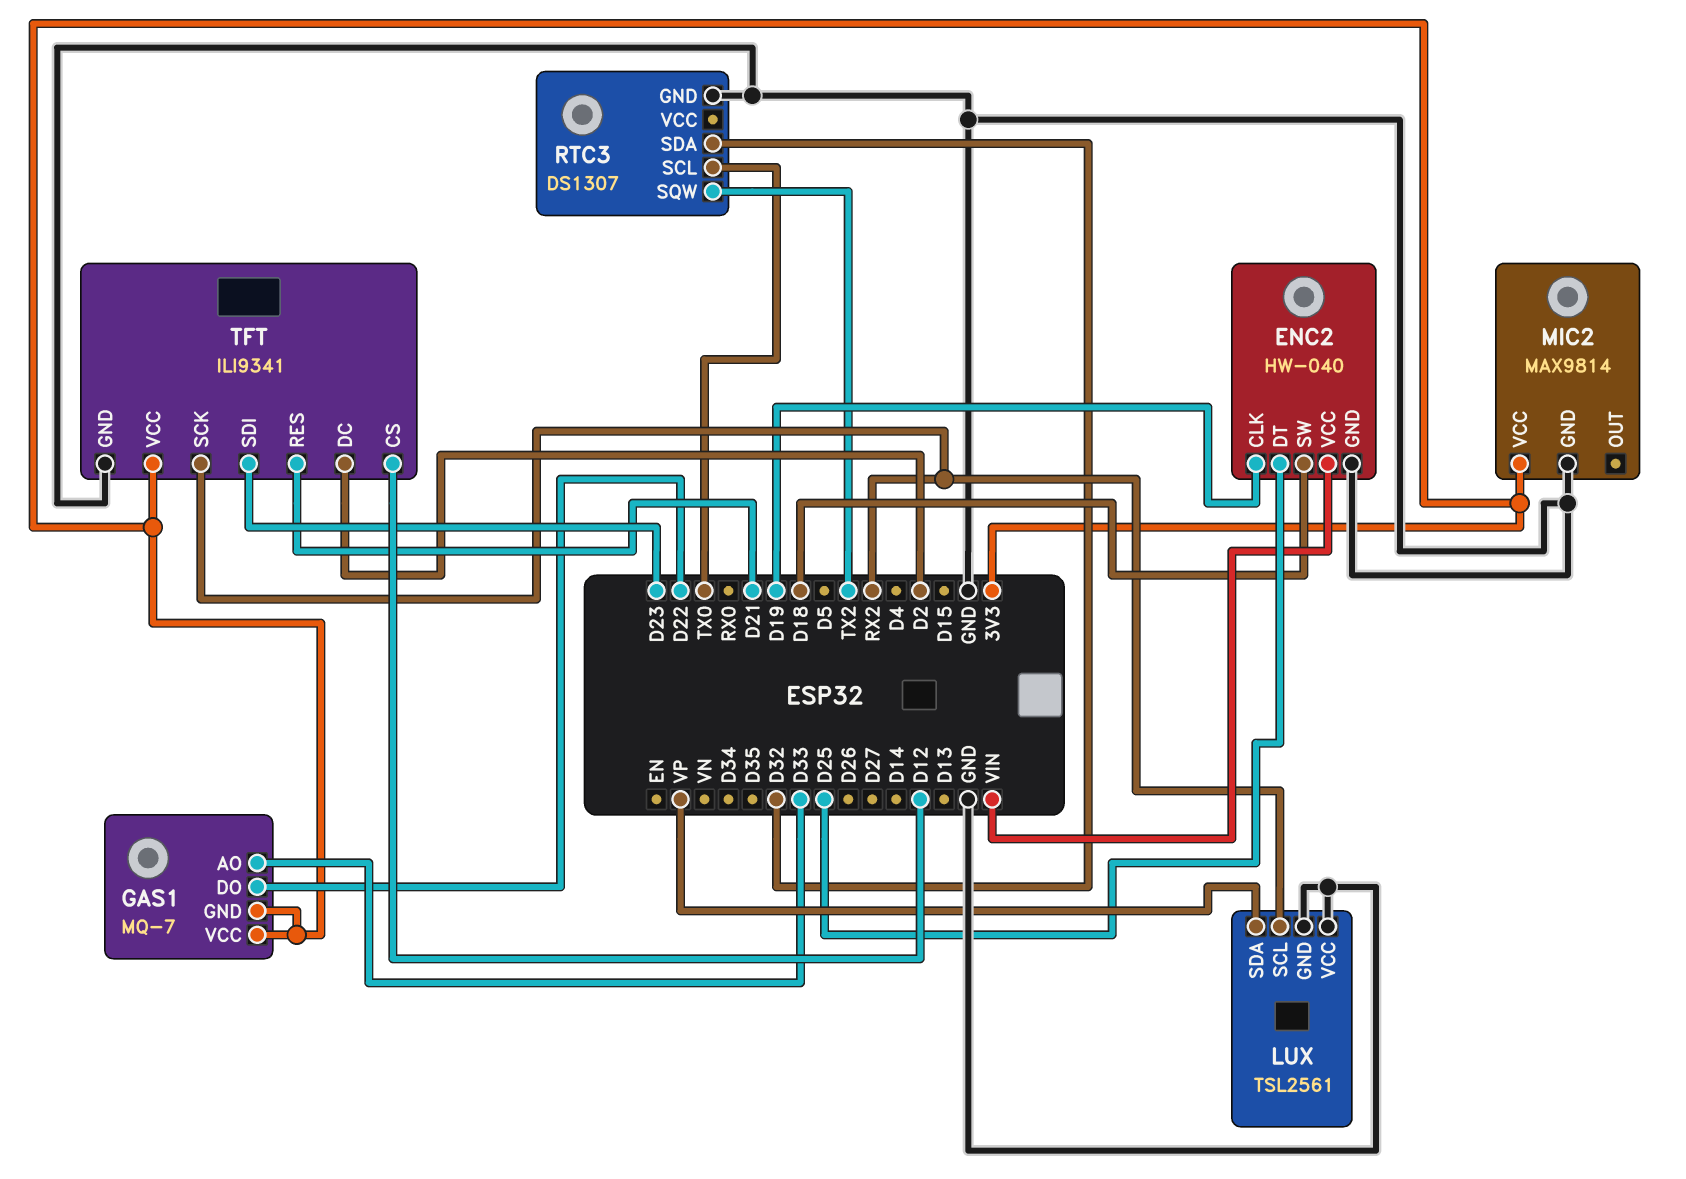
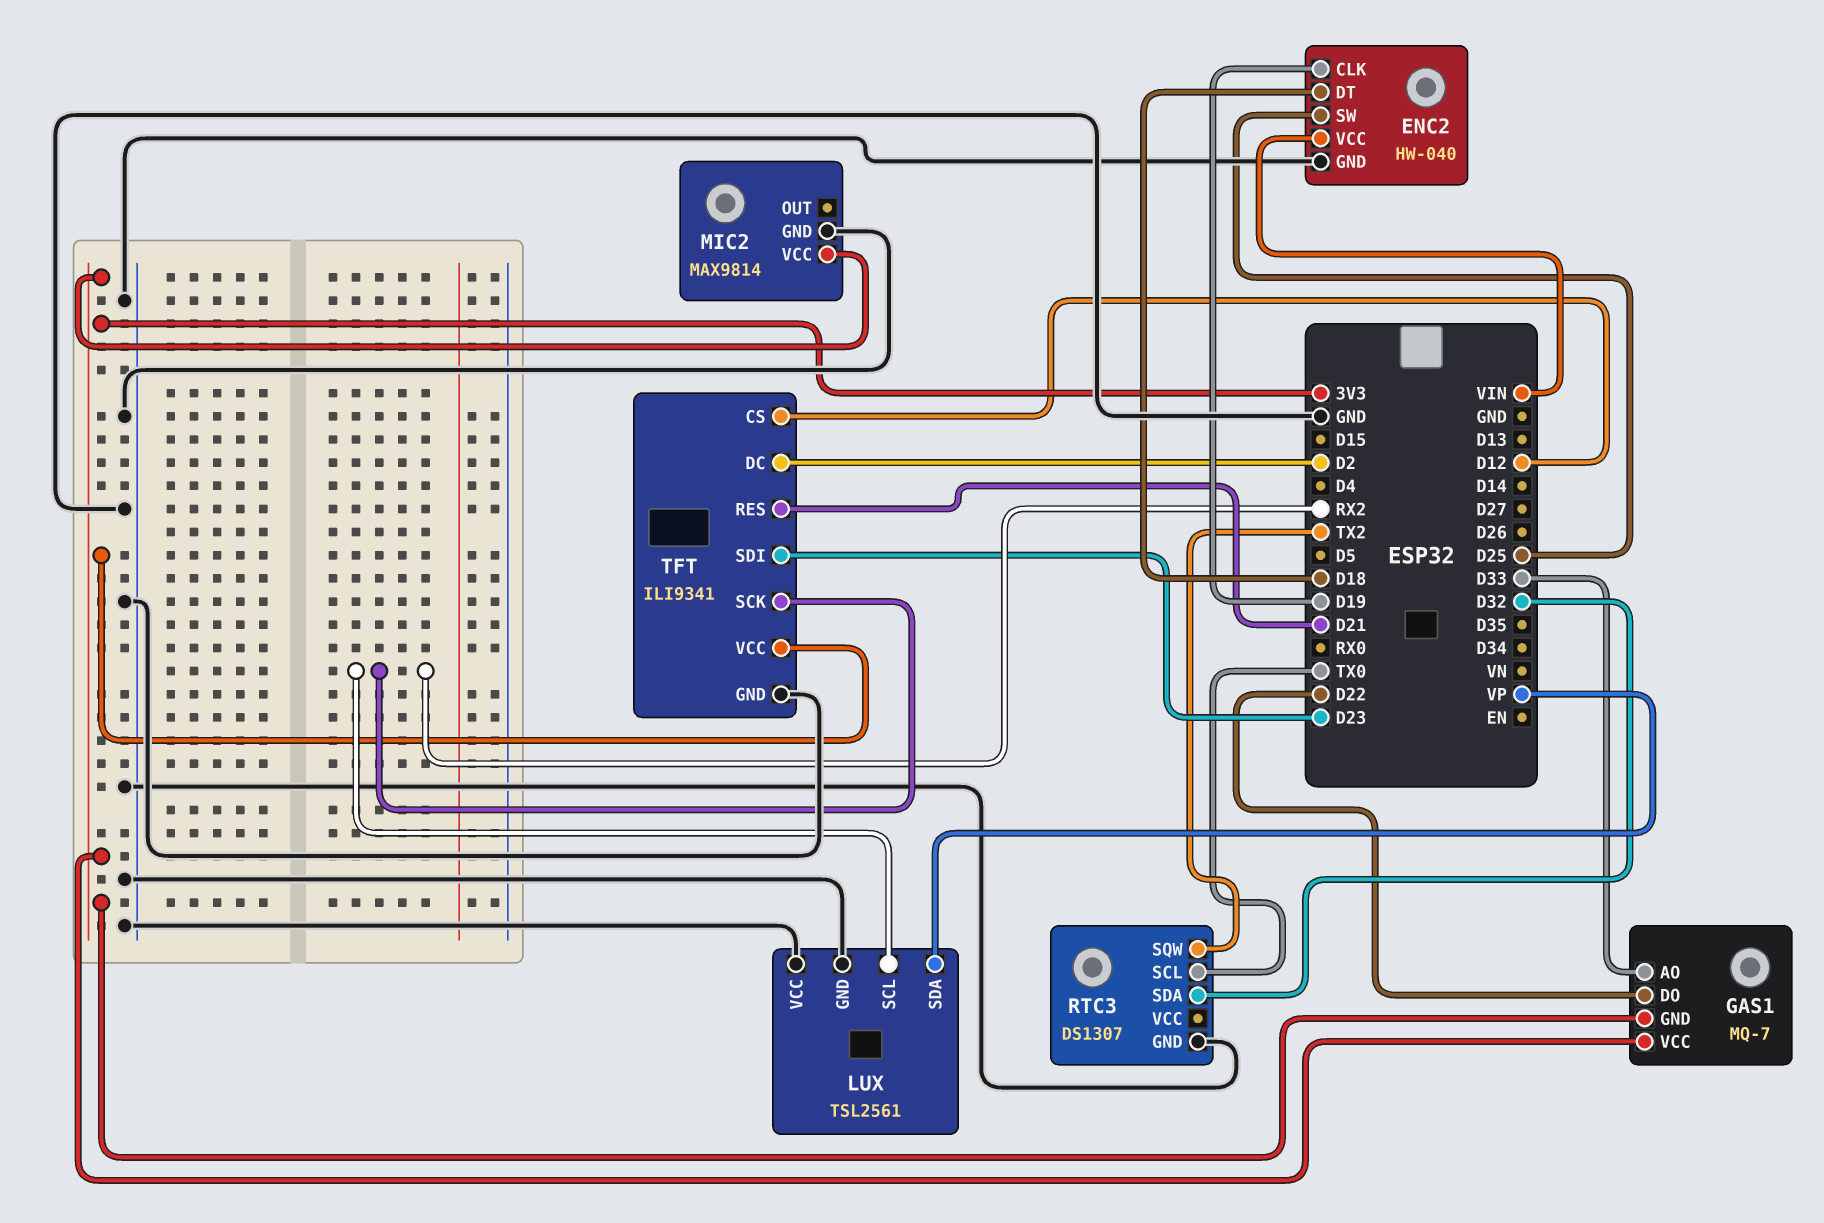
ENC2 pin DT: D25 -> D18
ENC2 pin SW: D18 -> D25

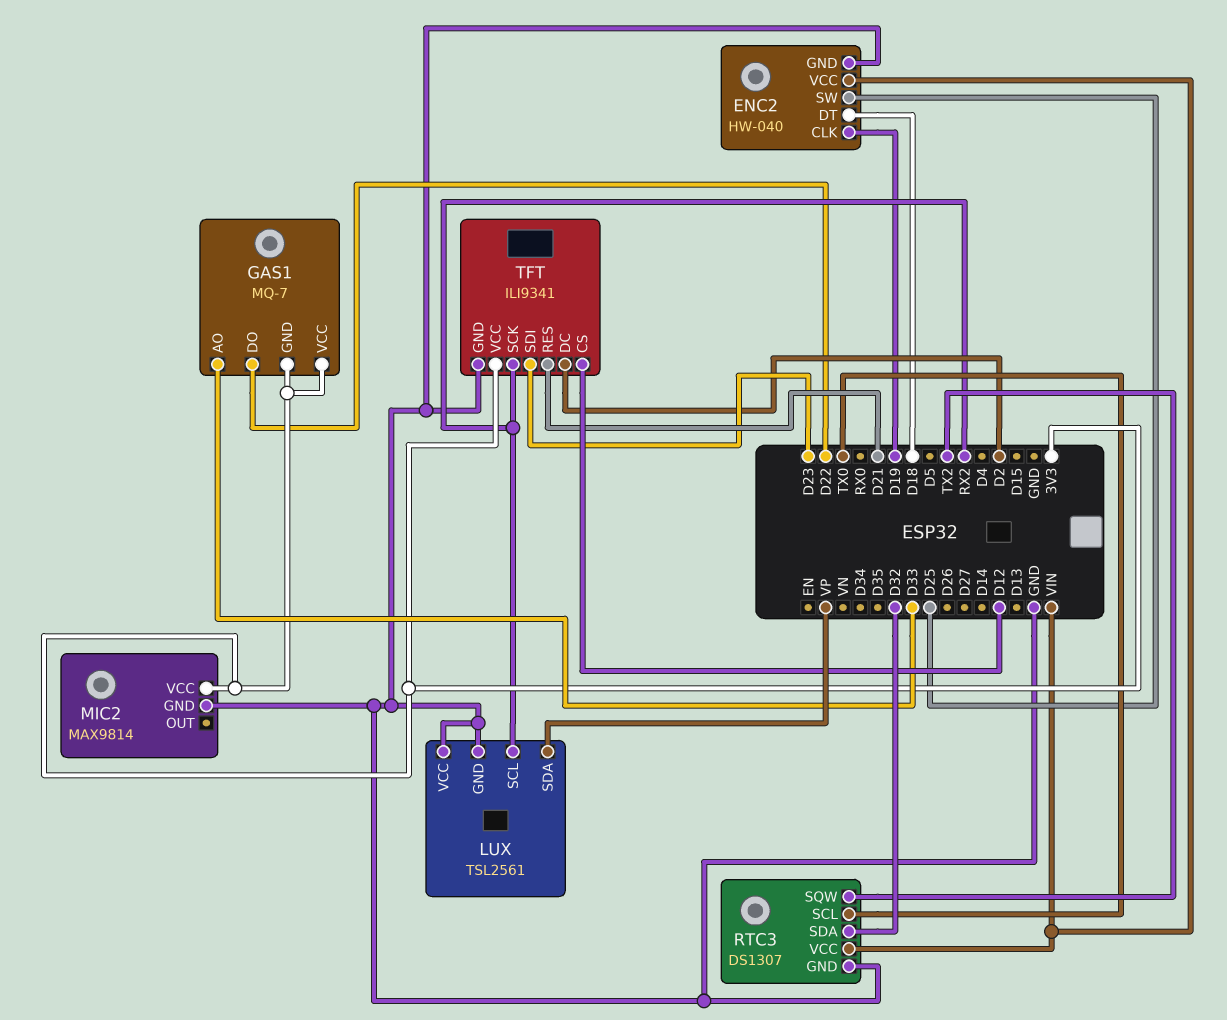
RTC3 pin VCC: none -> VIN

